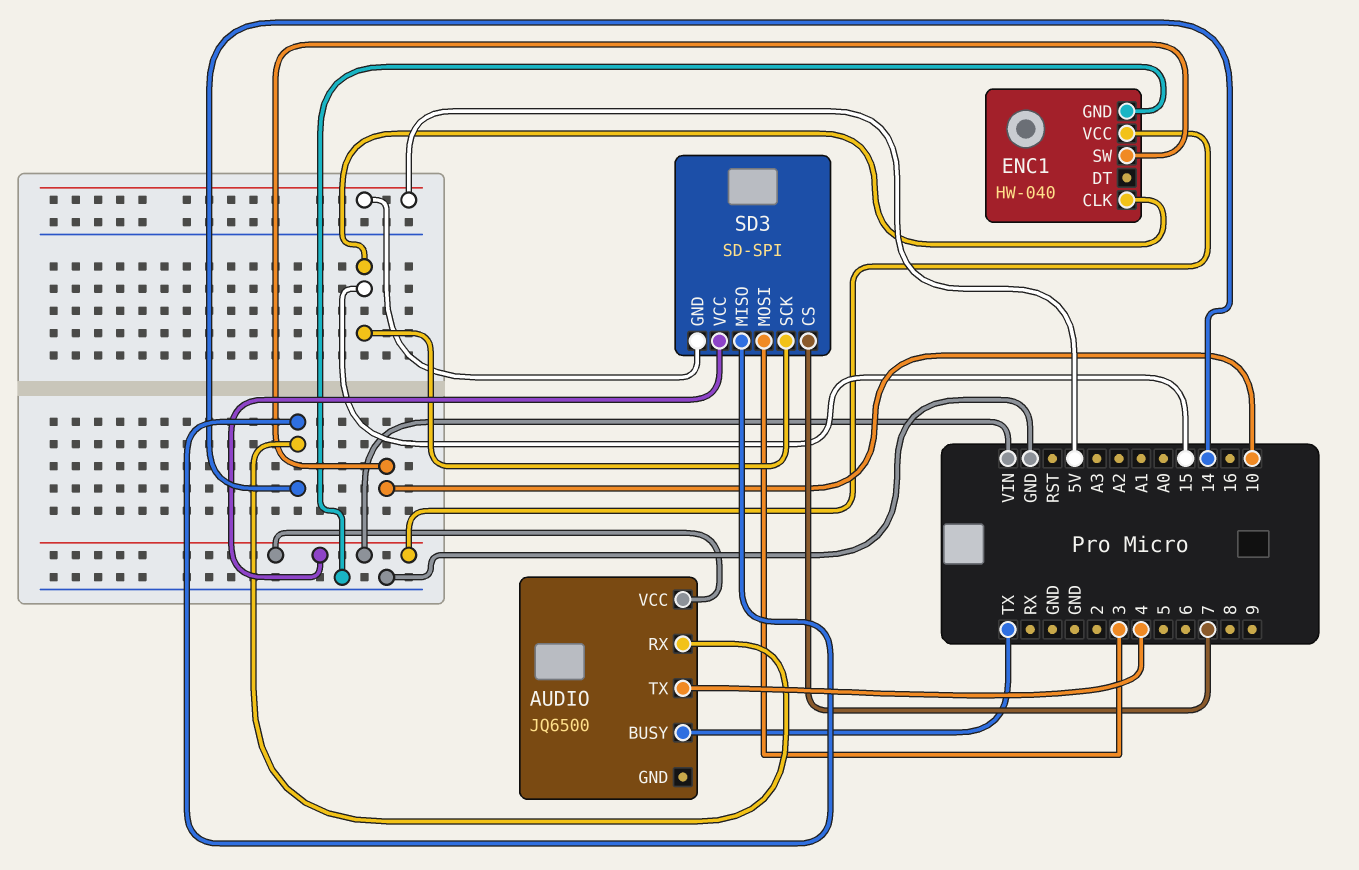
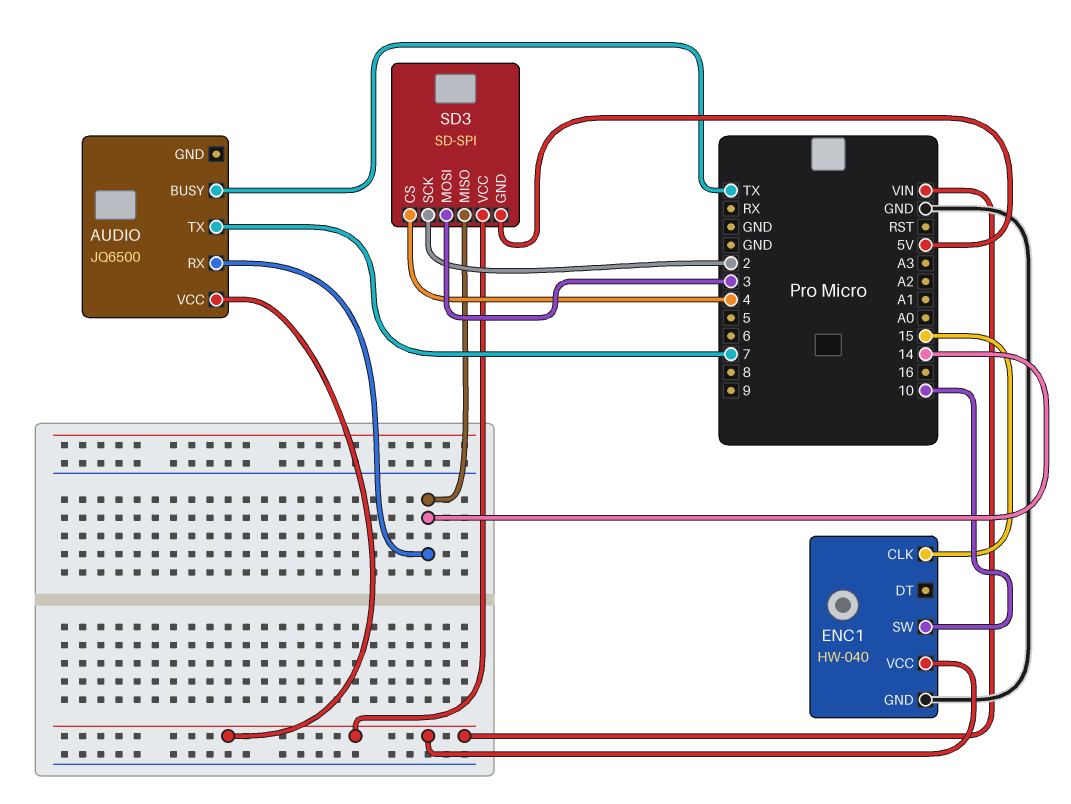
AUDIO pin TX: 4 -> 7
SD3 pin CS: 7 -> 4
SD3 pin SCK: 15 -> 2

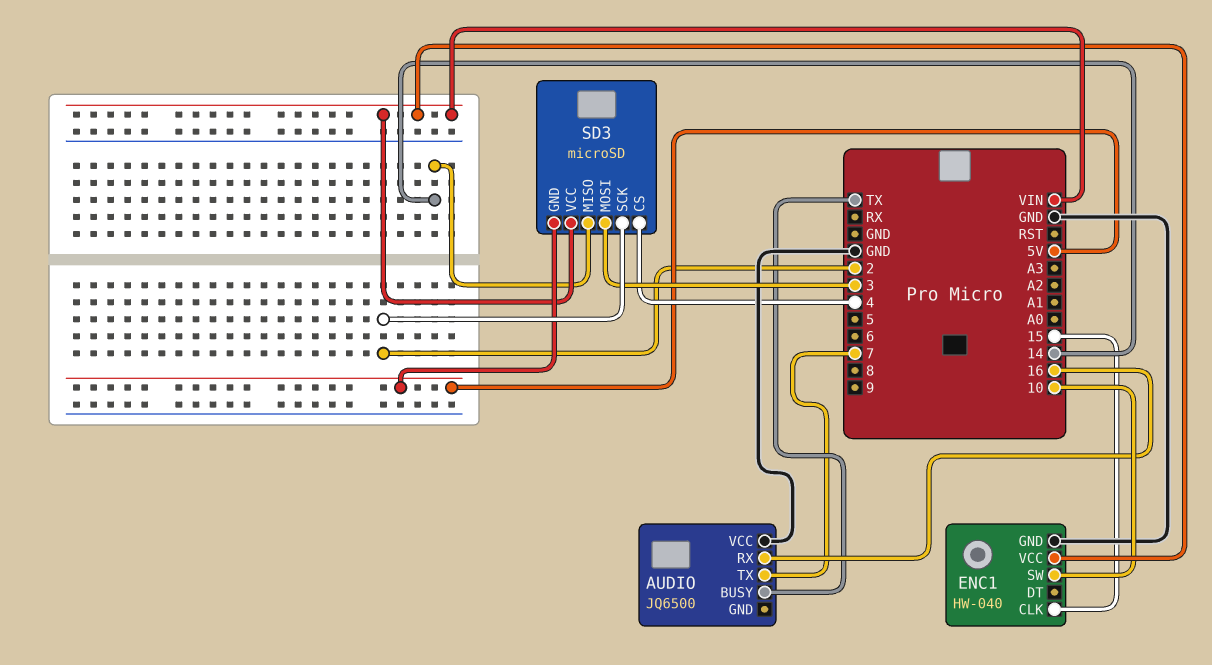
AUDIO pin RX: 14 -> 16
AUDIO pin VCC: VIN -> GND
SD3: SD-SPI -> microSD

